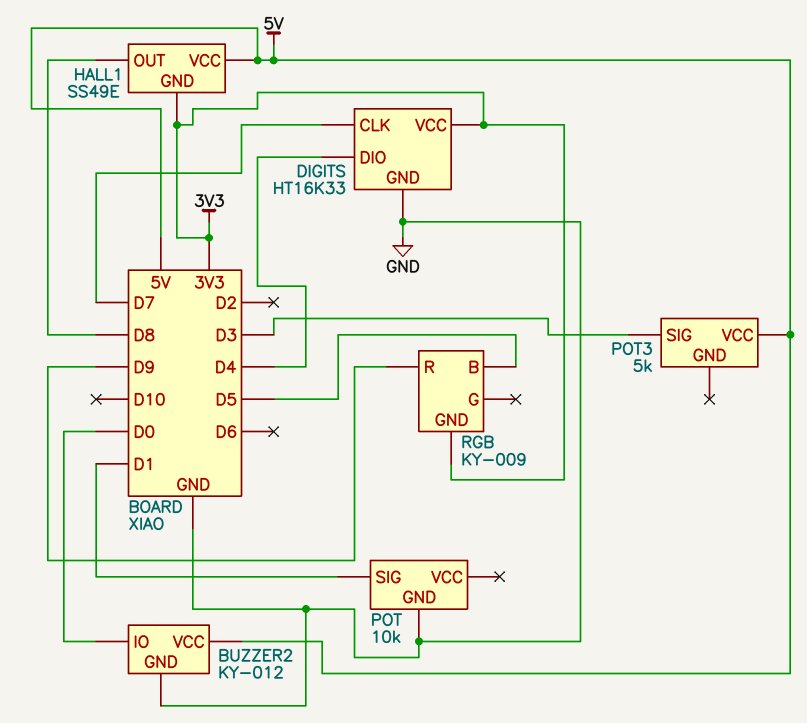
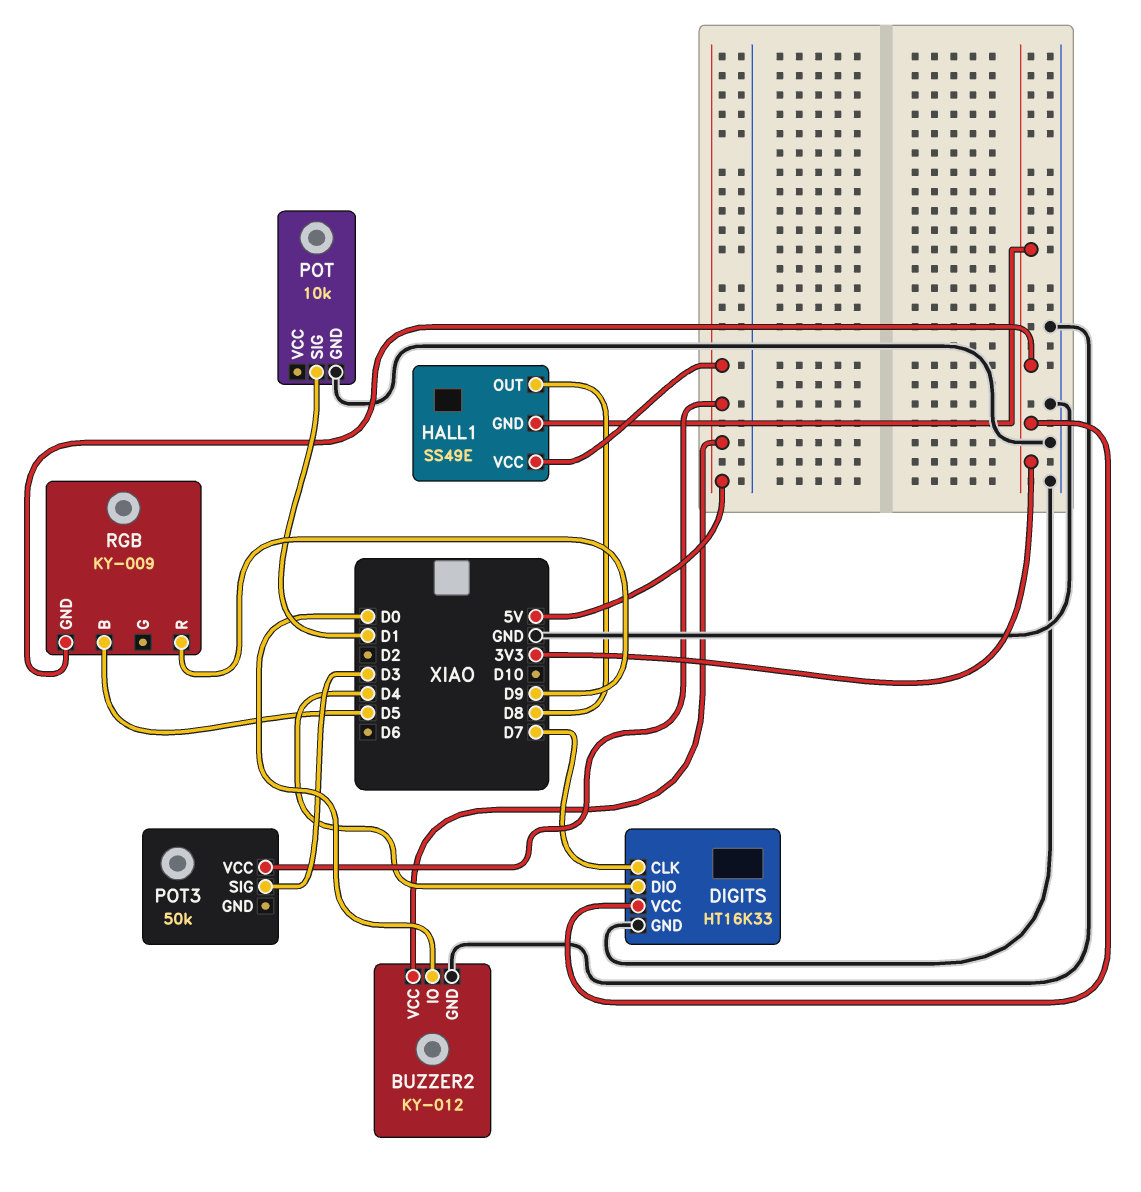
POT3: 5k -> 50k

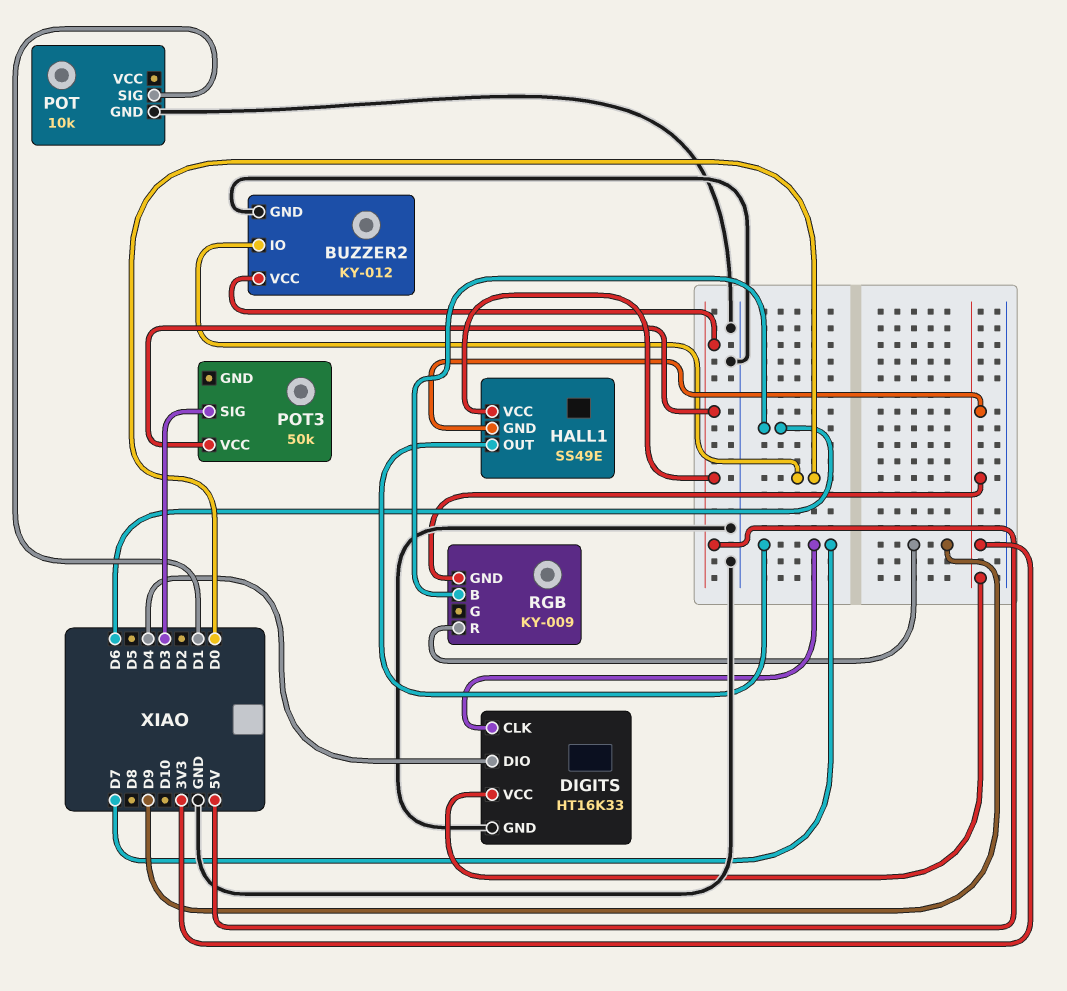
HALL1 pin OUT: D8 -> D7
RGB pin B: D5 -> D6

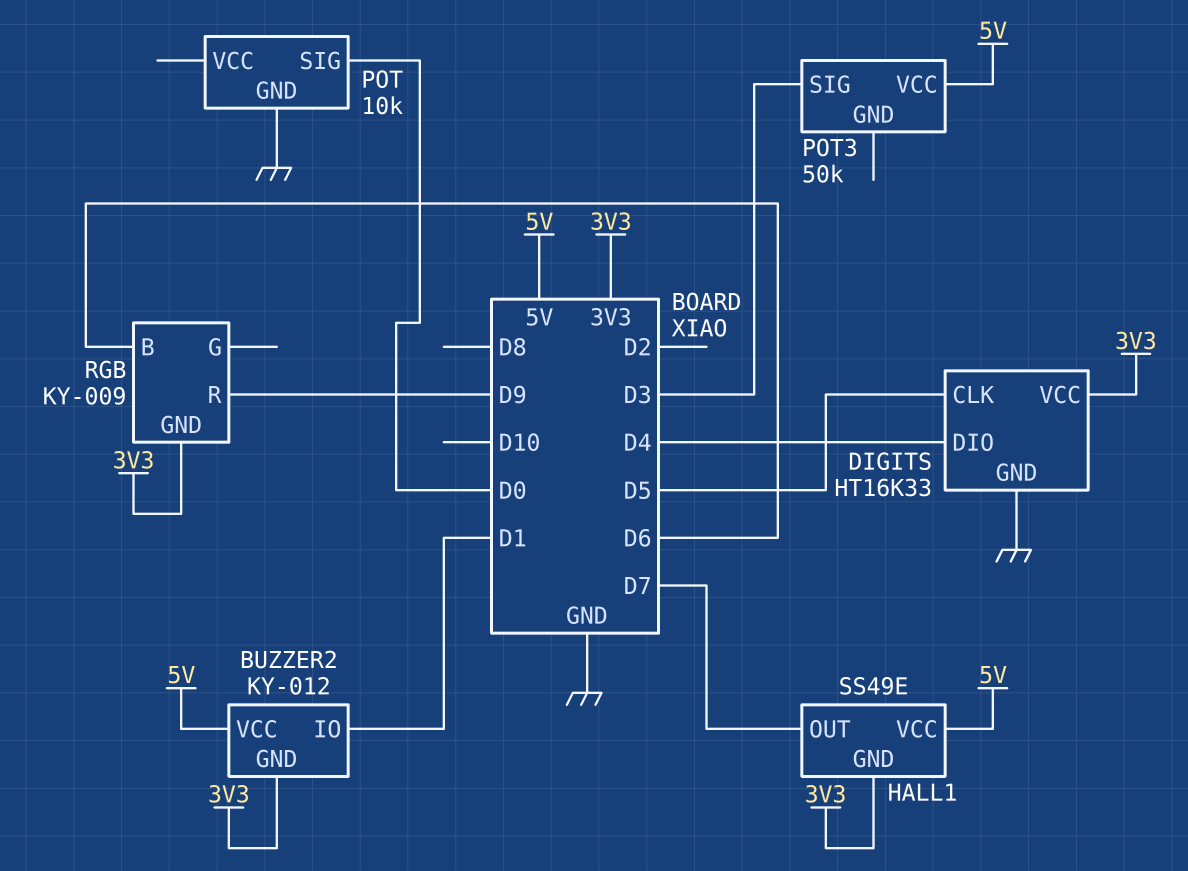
BUZZER2 pin GND: GND -> 3V3
BUZZER2 pin IO: D0 -> D1
DIGITS pin CLK: D7 -> D5
POT pin SIG: D1 -> D0

